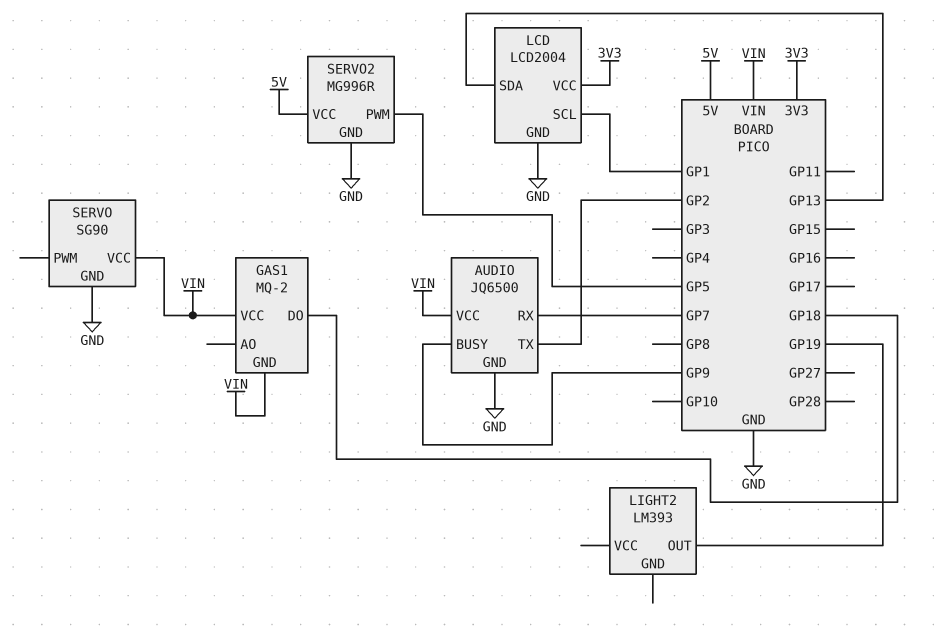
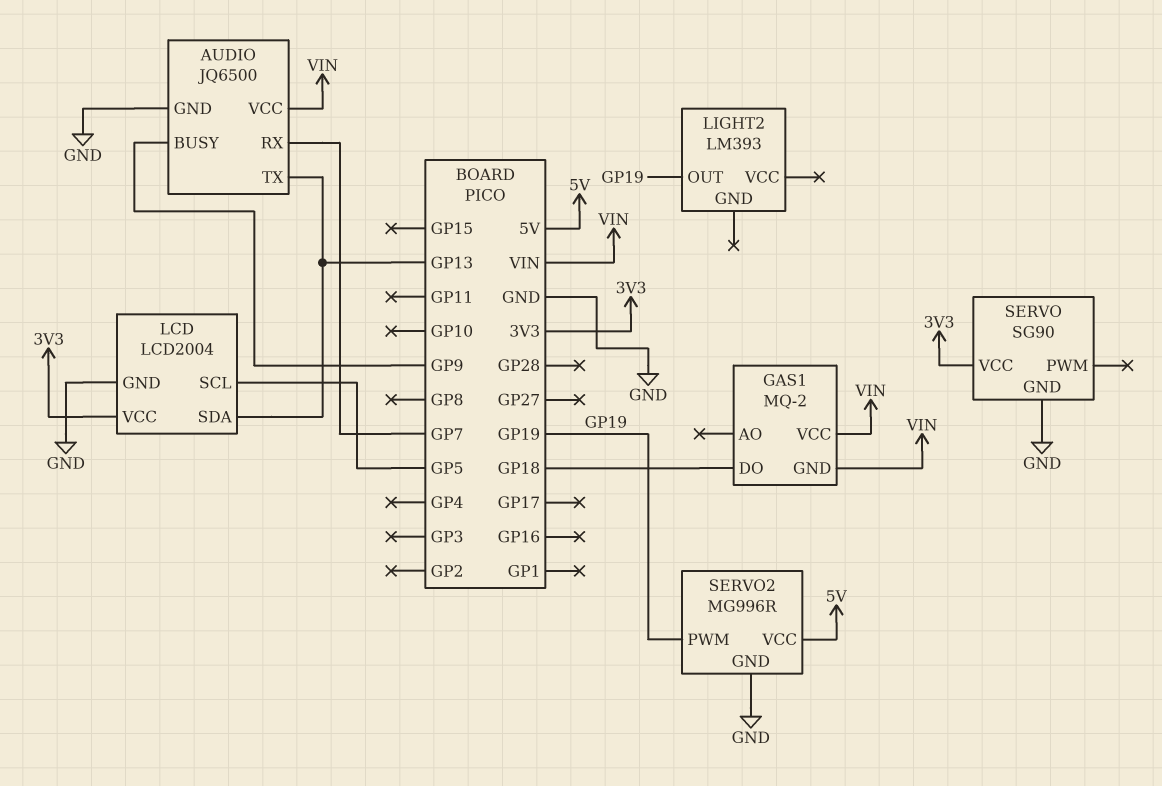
AUDIO pin TX: GP2 -> GP13
LCD pin SCL: GP1 -> GP5
SERVO pin VCC: VIN -> 3V3
SERVO2 pin PWM: GP5 -> GP19

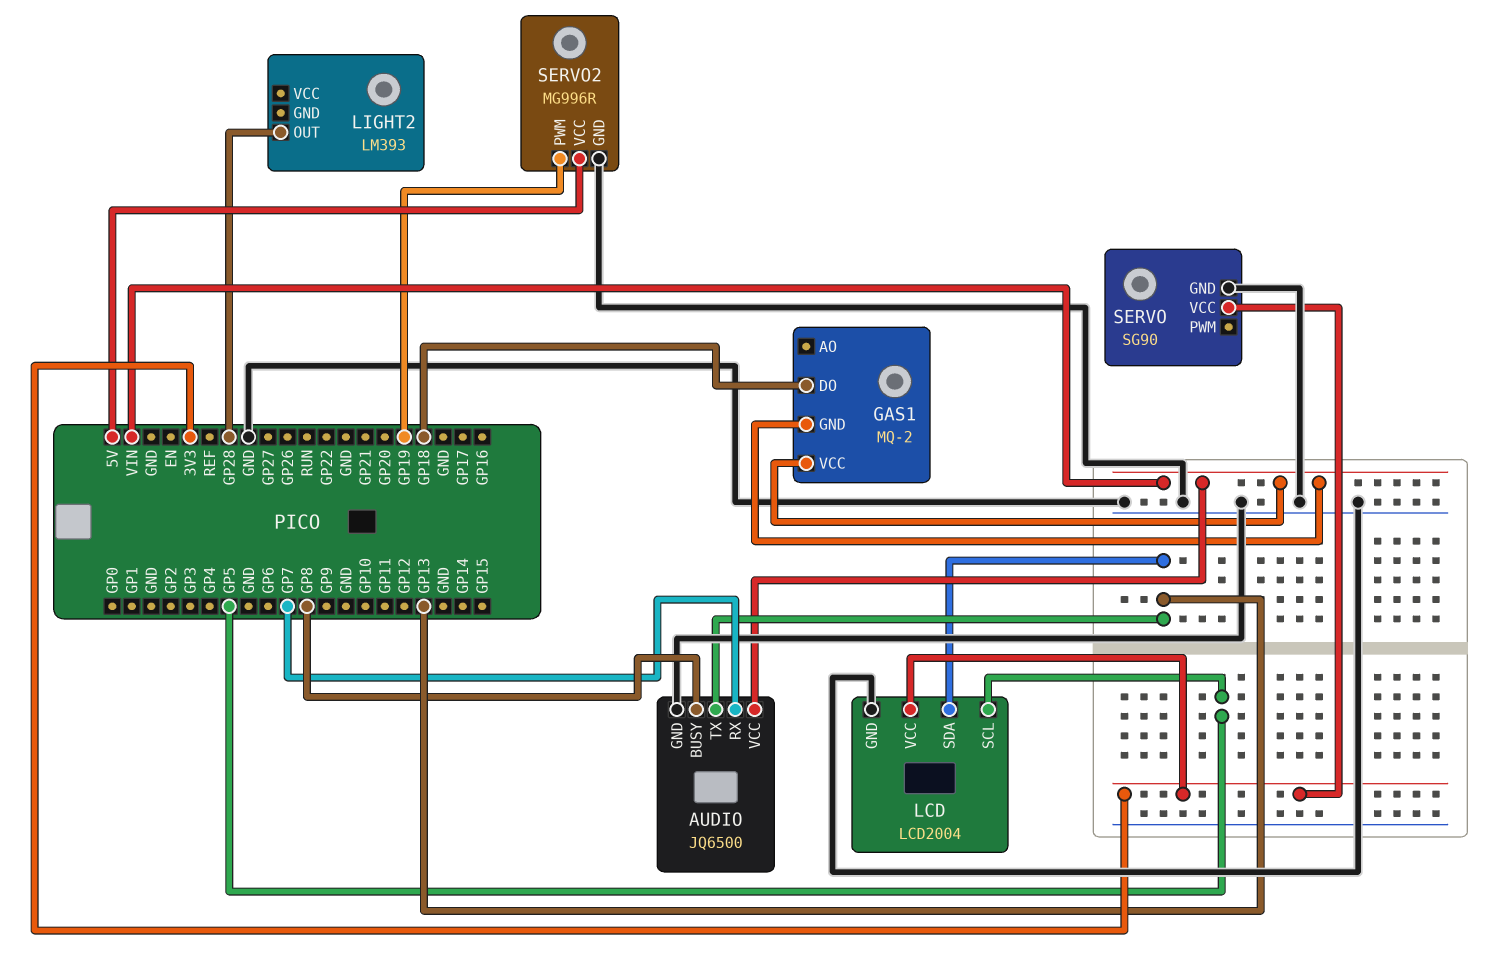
AUDIO pin BUSY: GP9 -> GP8
LIGHT2 pin OUT: GP19 -> GP28

